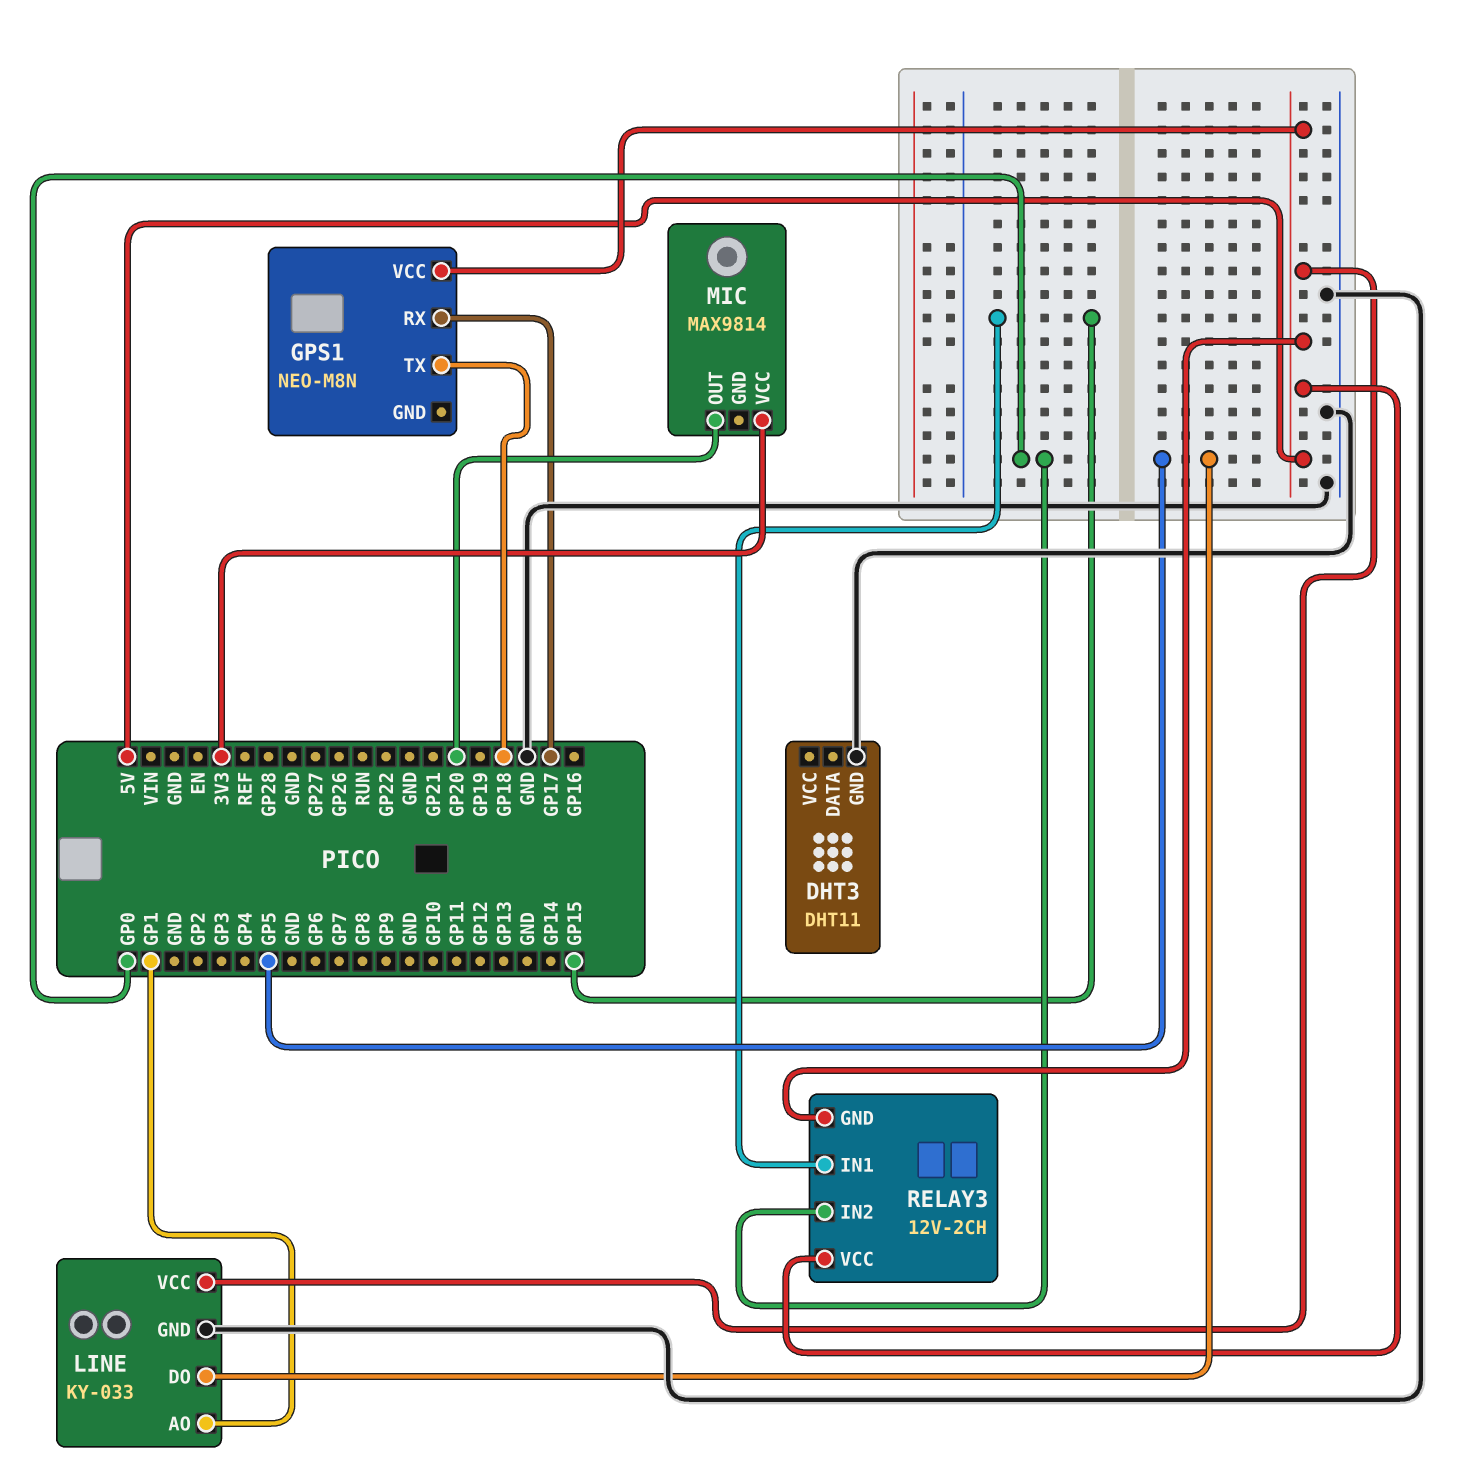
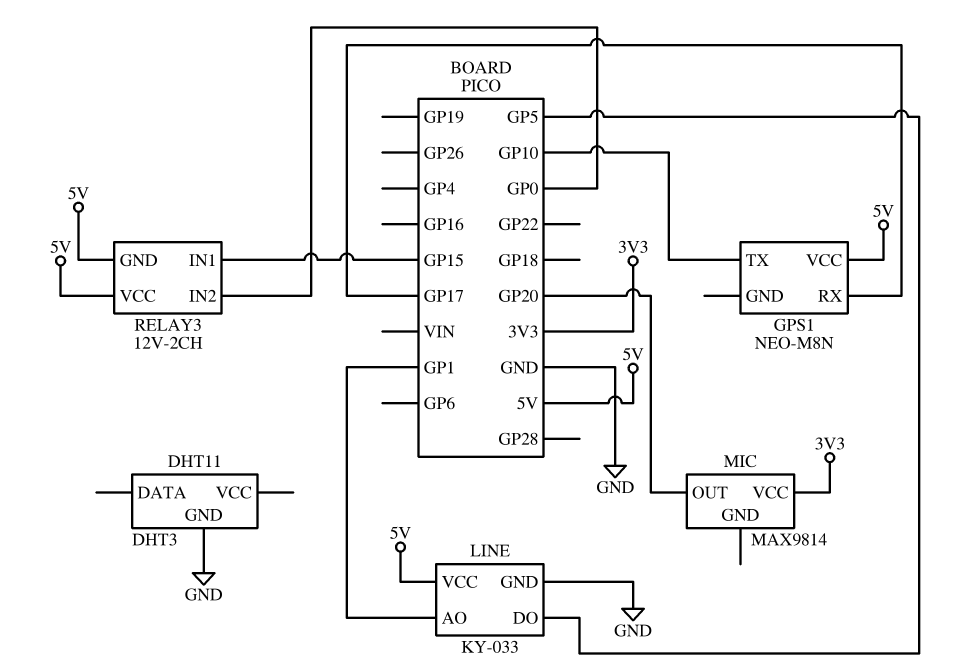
GPS1 pin TX: GP18 -> GP10

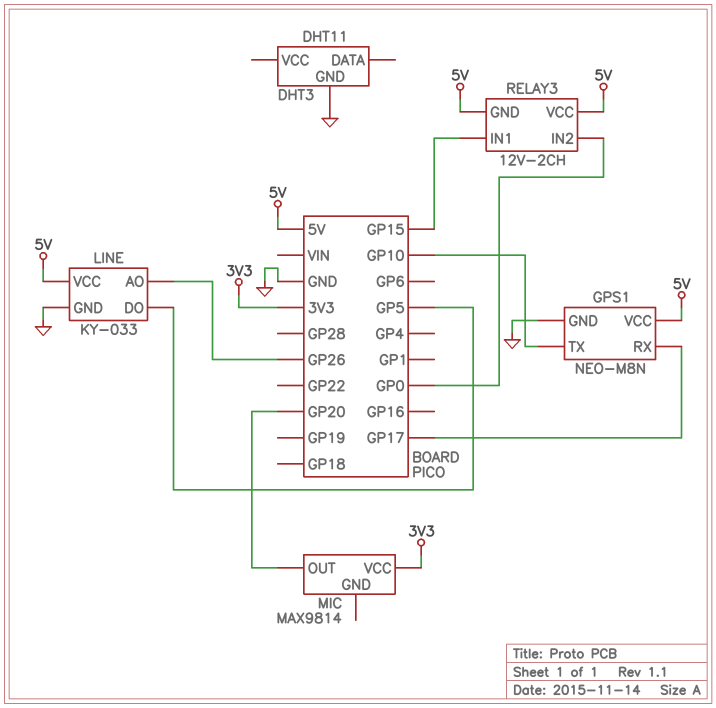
GPS1 pin GND: none -> GND
LINE pin AO: GP1 -> GP26

